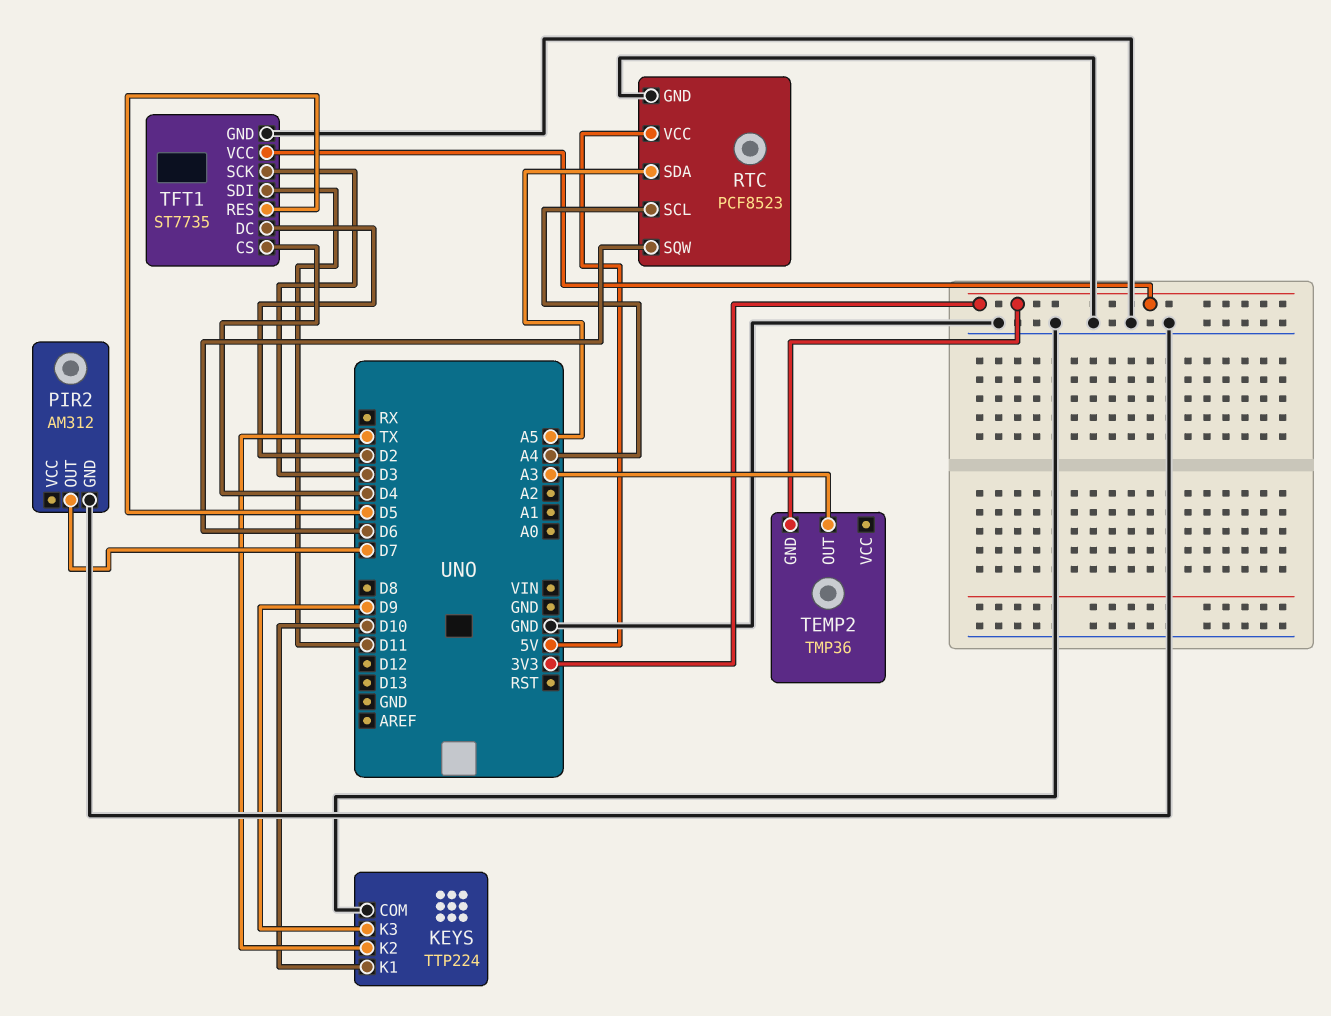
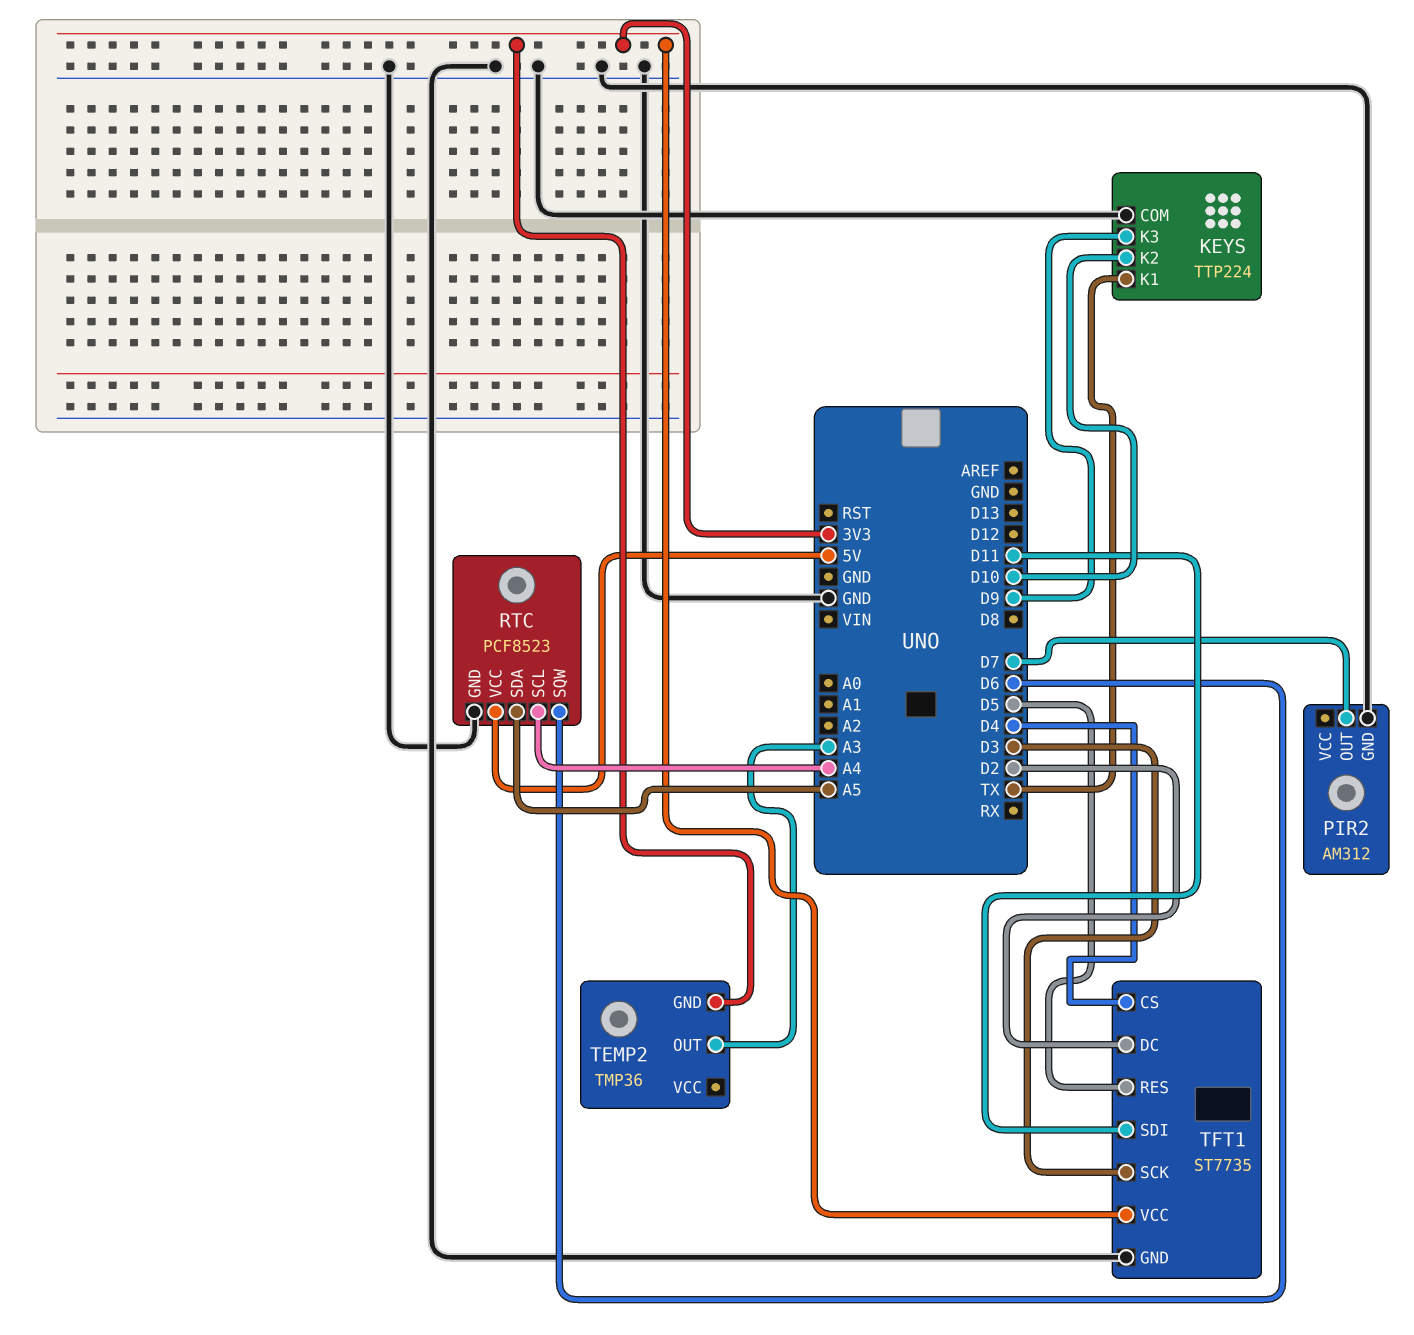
KEYS pin K1: D10 -> TX
KEYS pin K2: TX -> D10

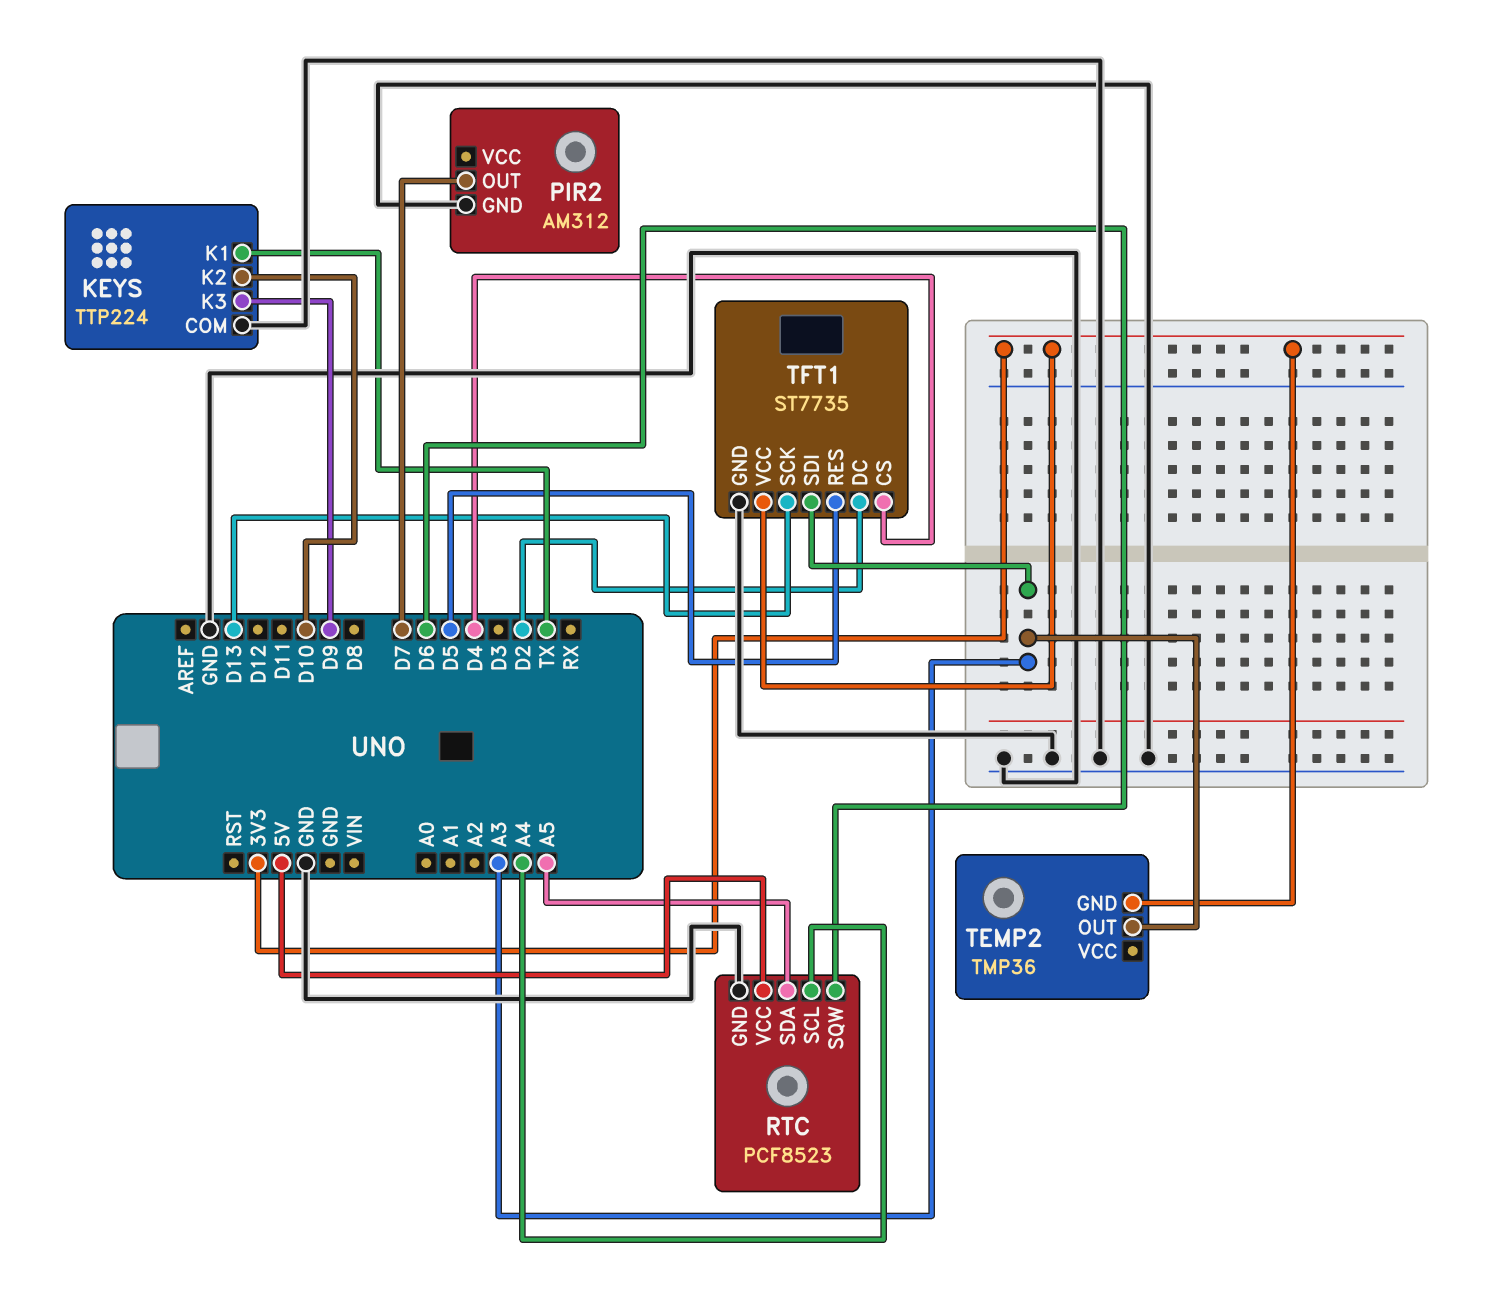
TFT1 pin SCK: D3 -> D13
TFT1 pin SDI: D11 -> A3

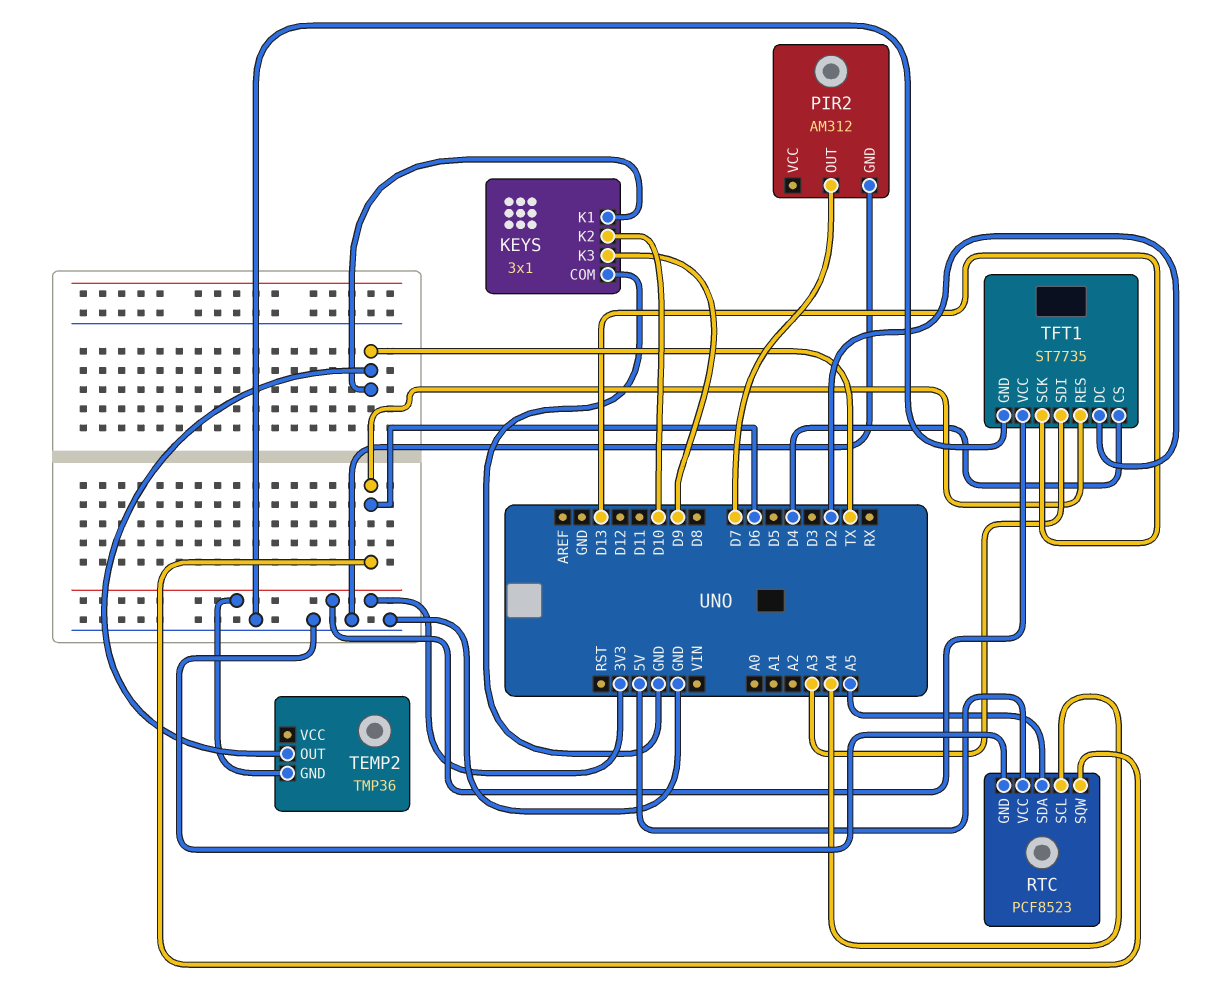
KEYS: TTP224 -> 3x1
TEMP2 pin OUT: A3 -> TX
TFT1 pin RES: D5 -> D6

